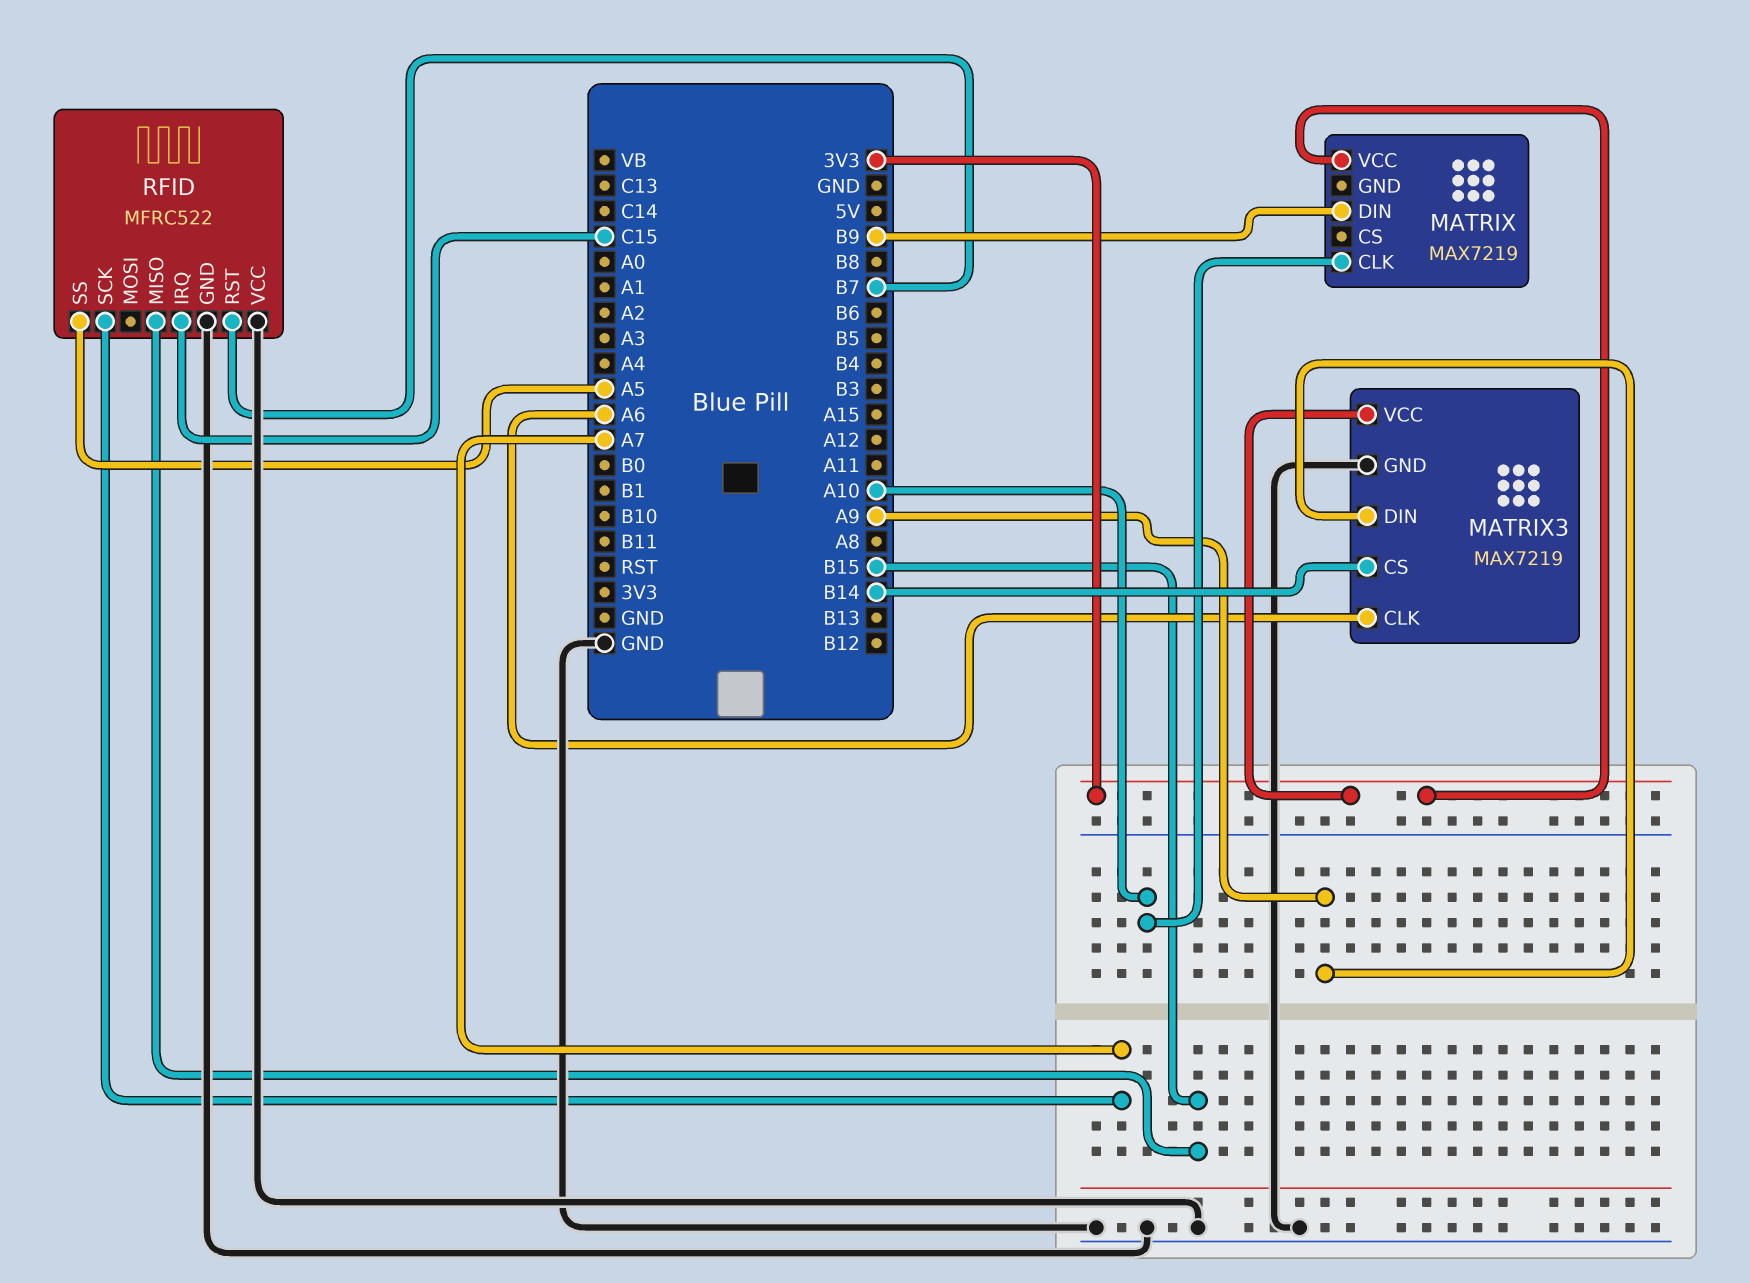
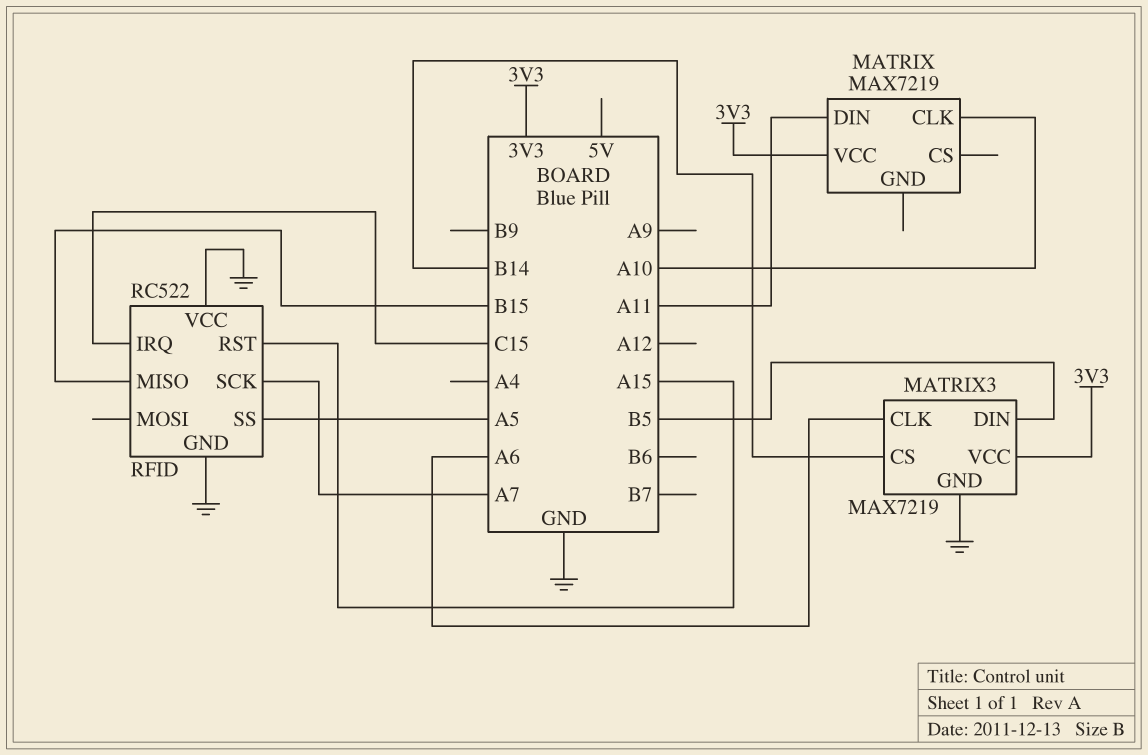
MATRIX pin DIN: B9 -> A11
MATRIX3 pin DIN: A9 -> B5
RFID: MFRC522 -> RC522
RFID pin RST: B7 -> A15

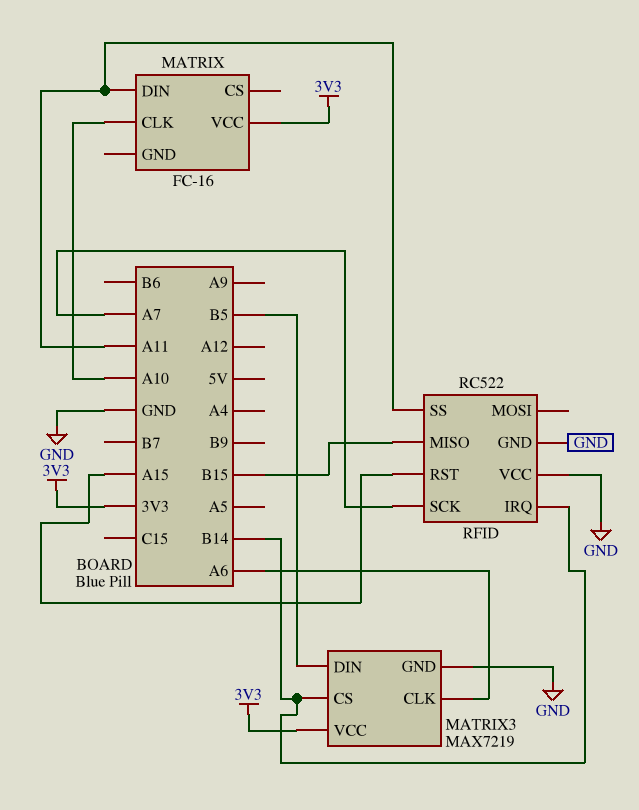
MATRIX: MAX7219 -> FC-16
RFID pin IRQ: C15 -> B14
RFID pin SS: A5 -> A11

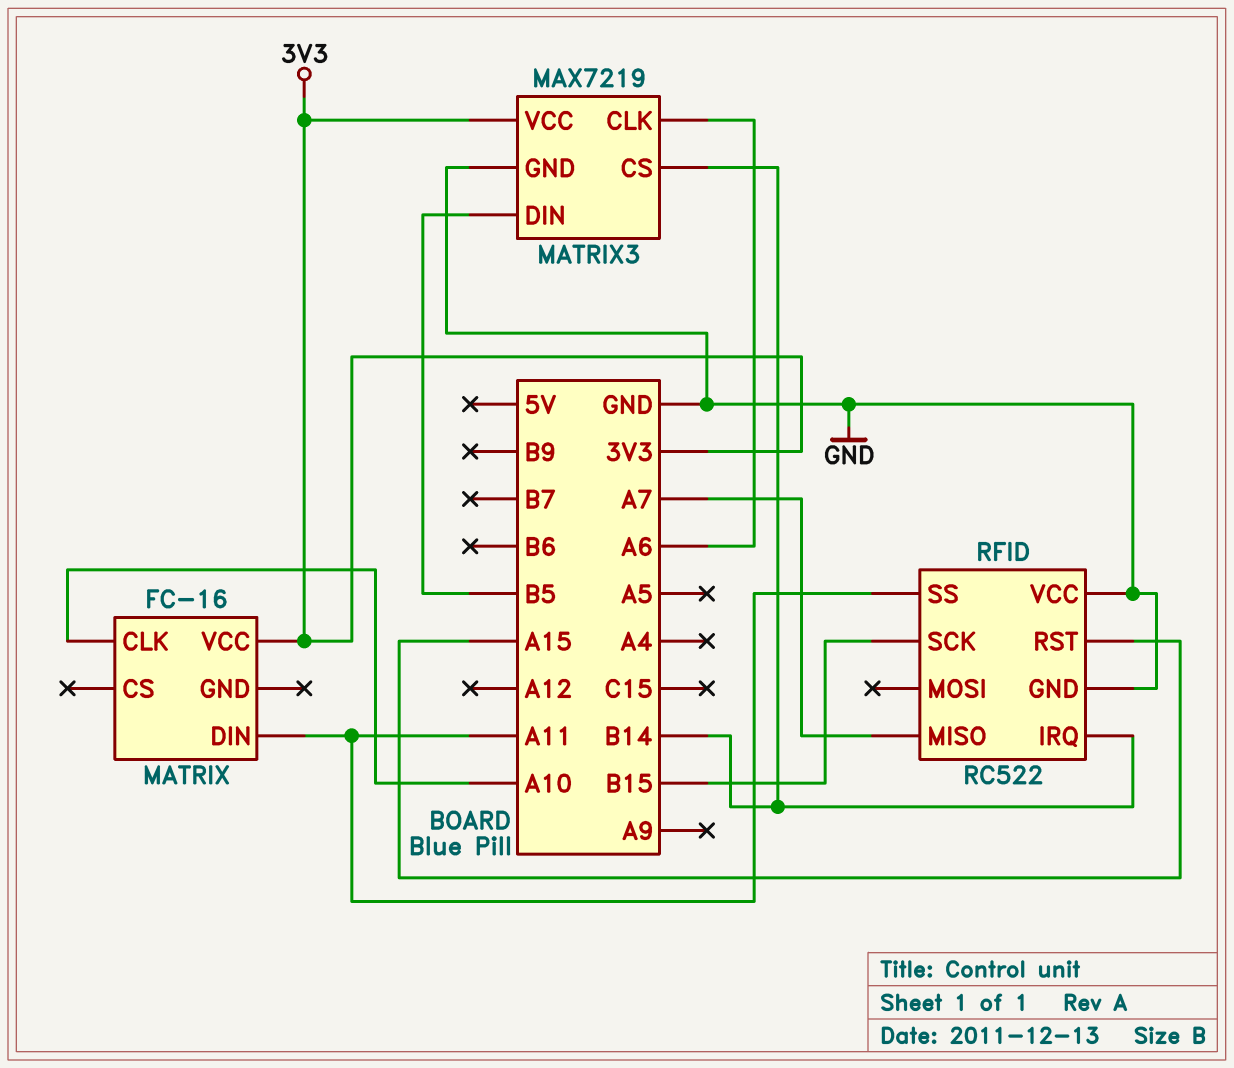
RFID pin MISO: B15 -> A7
RFID pin SCK: A7 -> B15

